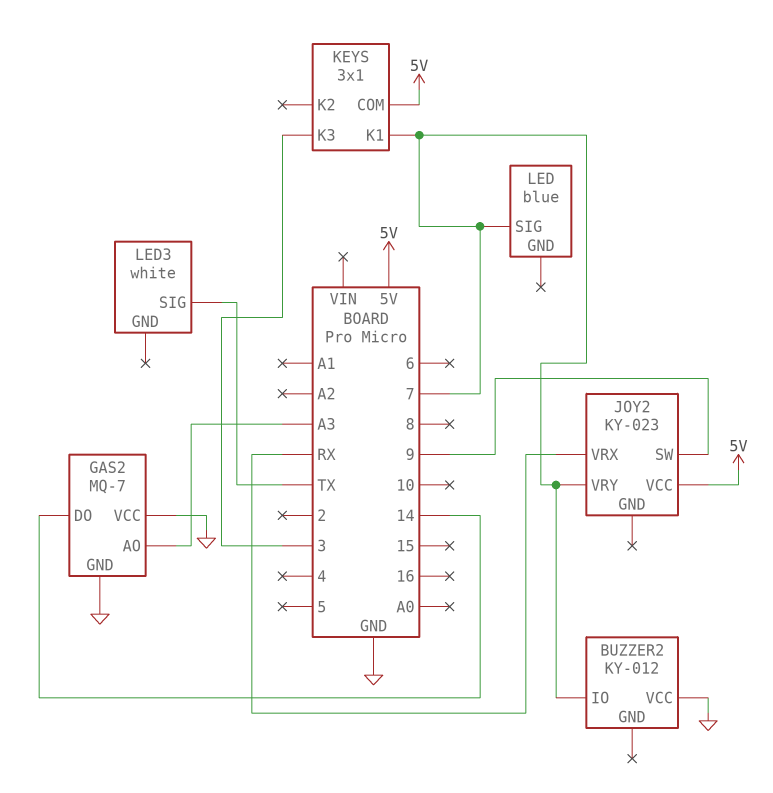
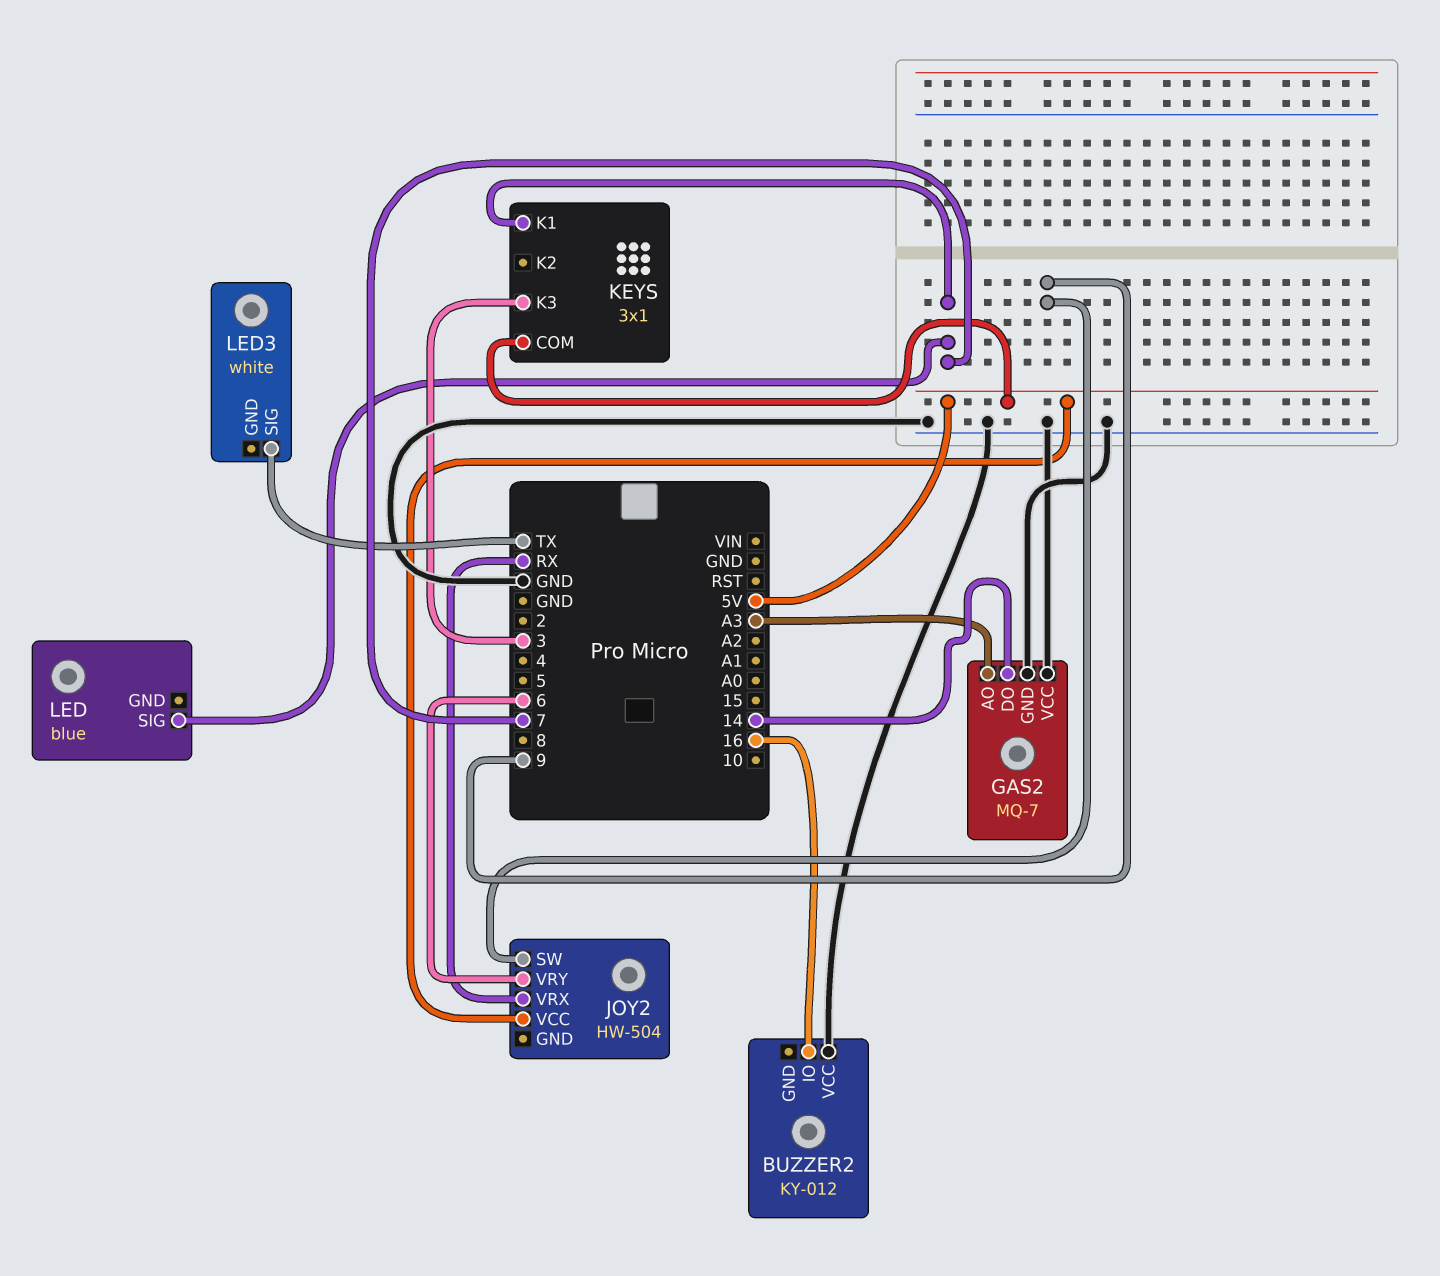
BUZZER2 pin IO: 7 -> 16
JOY2: KY-023 -> HW-504
JOY2 pin VRY: 7 -> 6

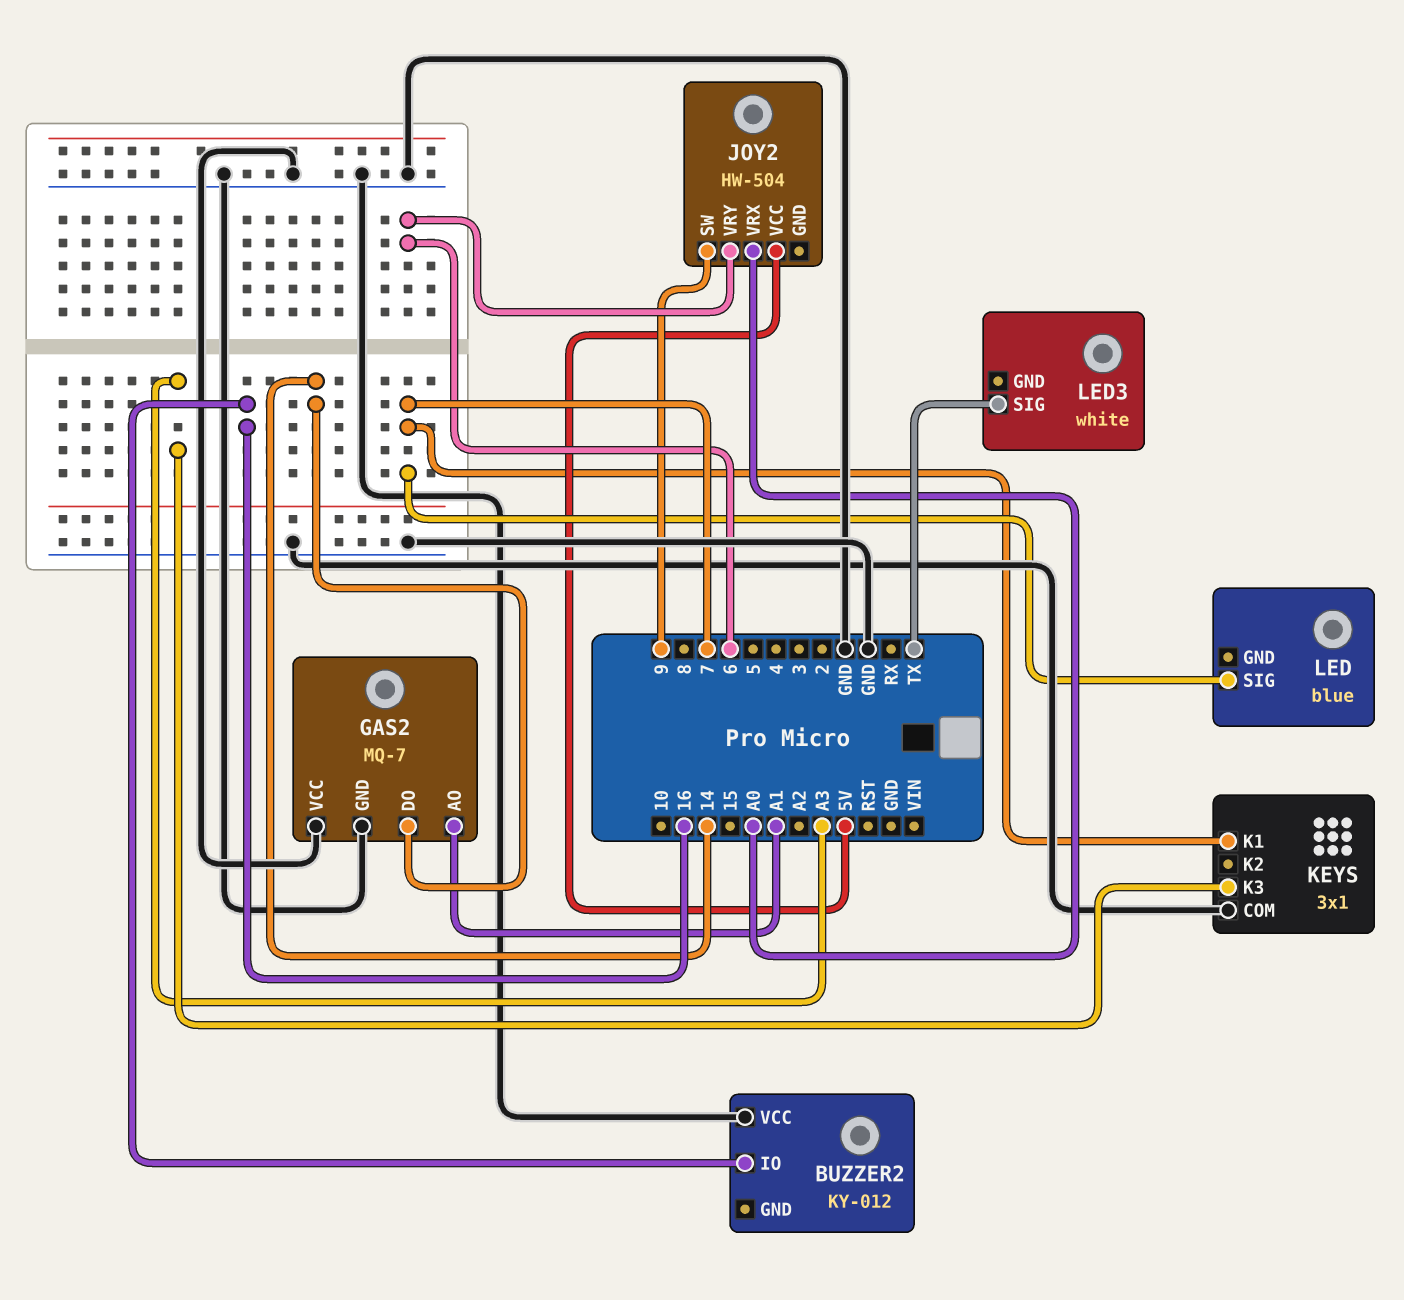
GAS2 pin AO: A3 -> A1
JOY2 pin VRX: RX -> A0
KEYS pin COM: 5V -> GND
KEYS pin K3: 3 -> A3

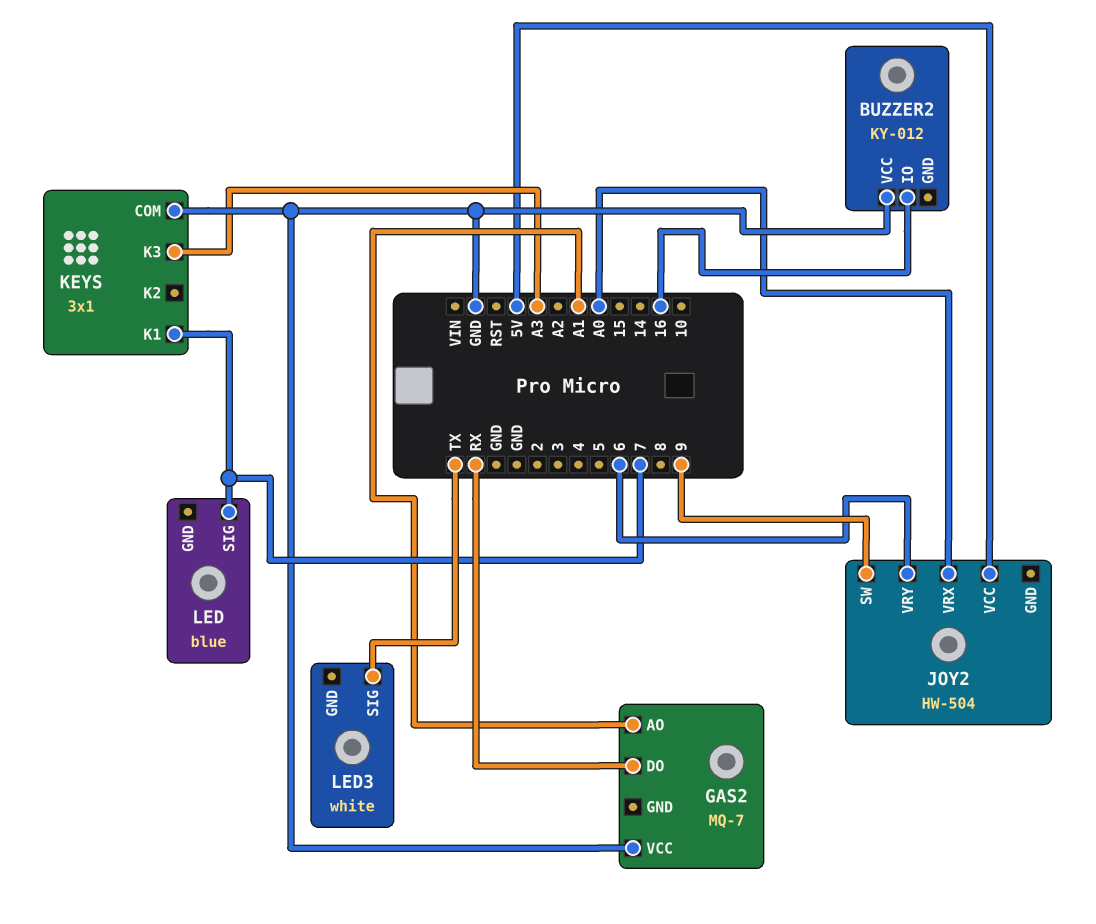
GAS2 pin DO: 14 -> RX
GAS2 pin GND: GND -> none

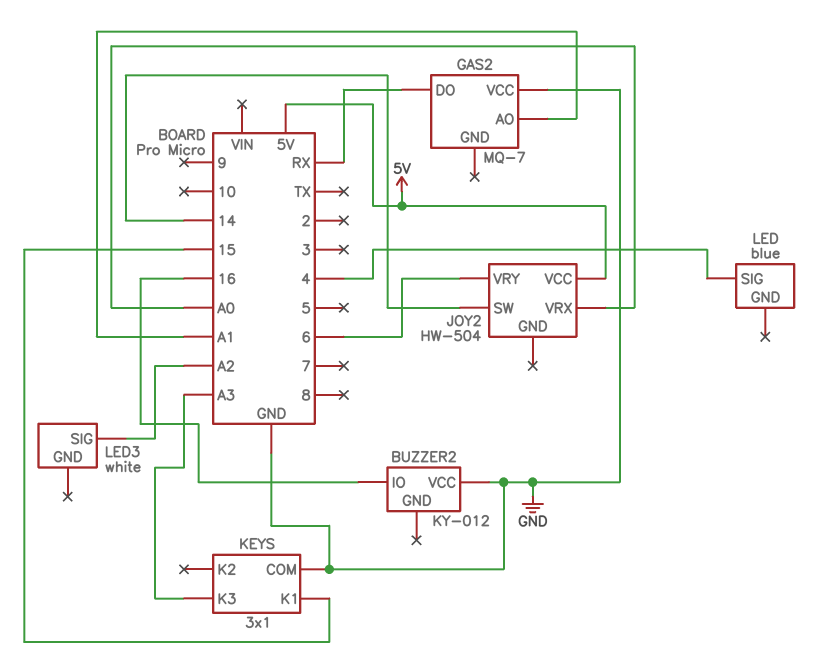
JOY2 pin SW: 9 -> 14
KEYS pin K1: 7 -> 15
LED pin SIG: 7 -> 4
LED3 pin SIG: TX -> A2

